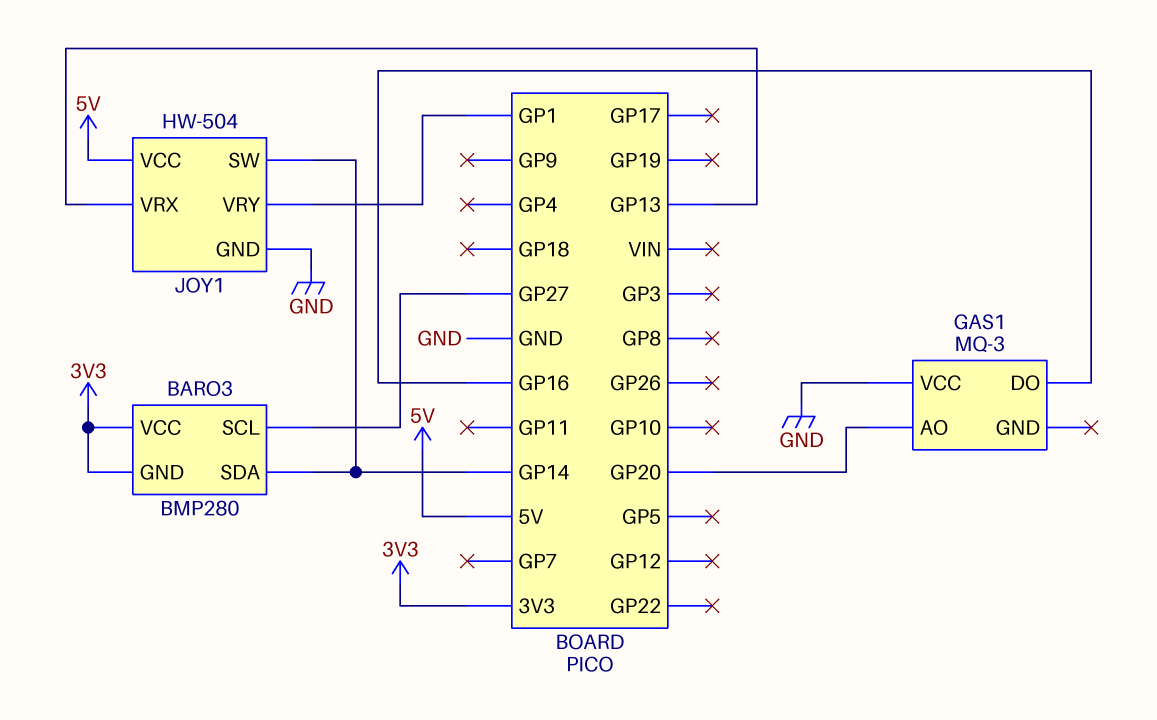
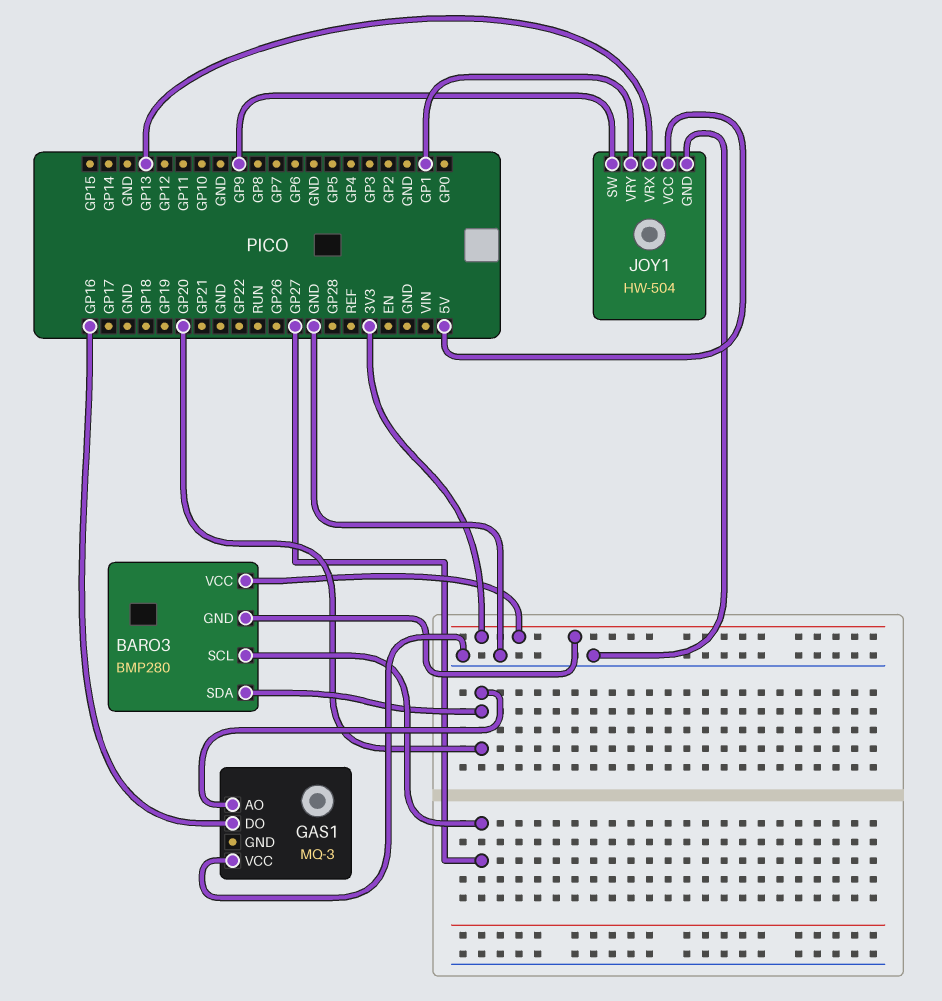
BARO3 pin SDA: GP14 -> GP20
JOY1 pin SW: GP14 -> GP9

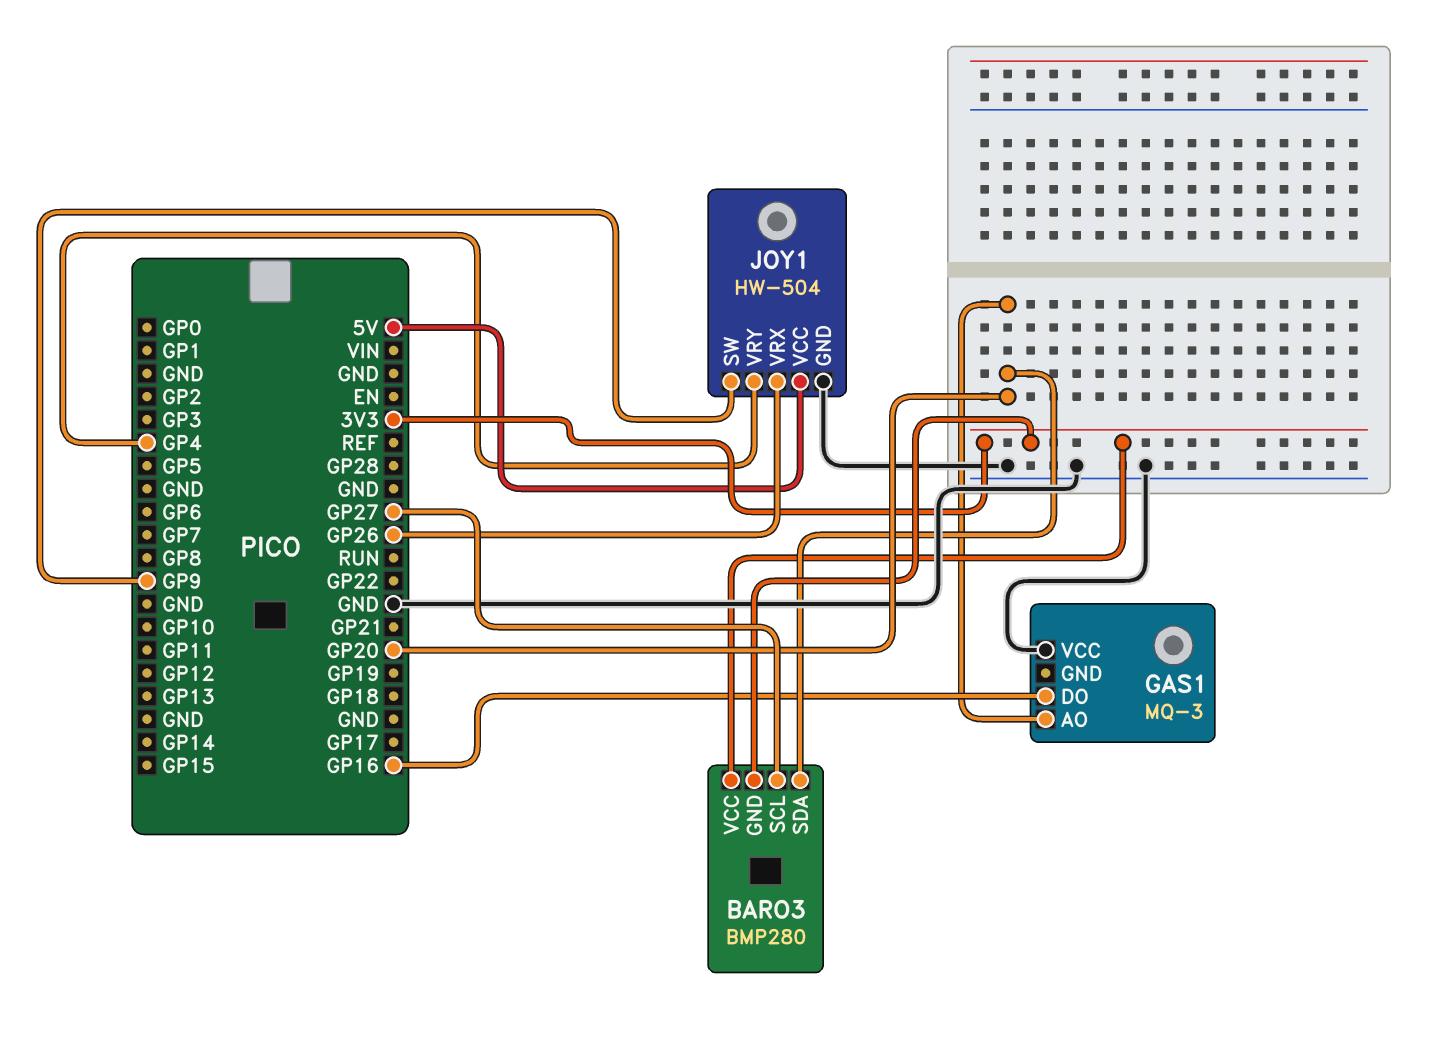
JOY1 pin VRX: GP13 -> GP26
JOY1 pin VRY: GP1 -> GP4

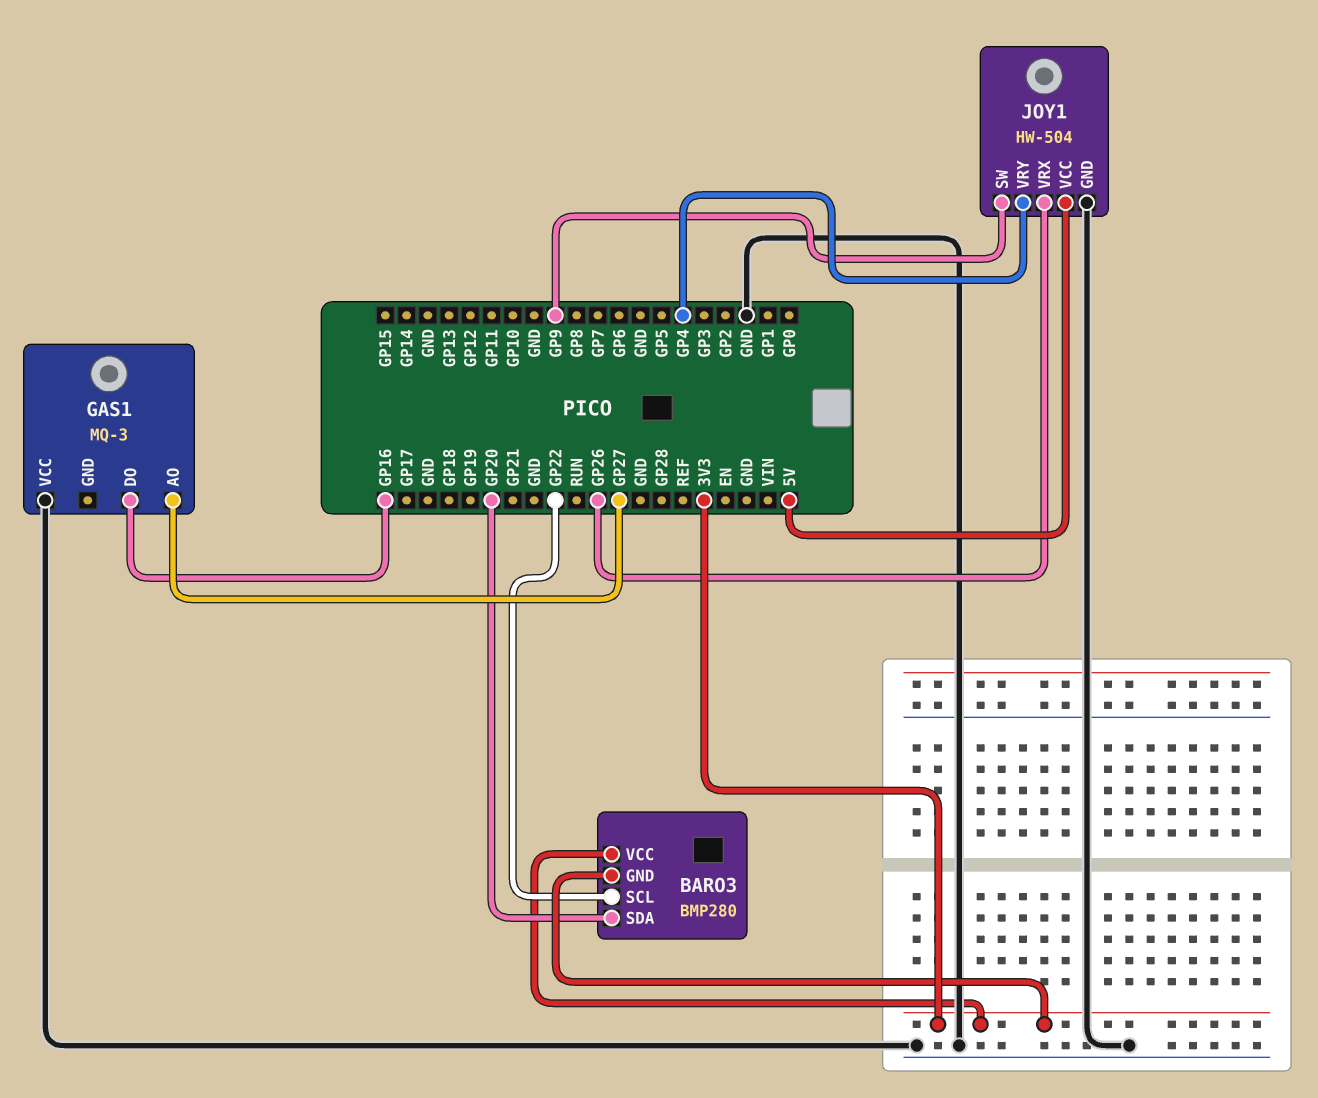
BARO3 pin SCL: GP27 -> GP22
GAS1 pin AO: GP20 -> GP27

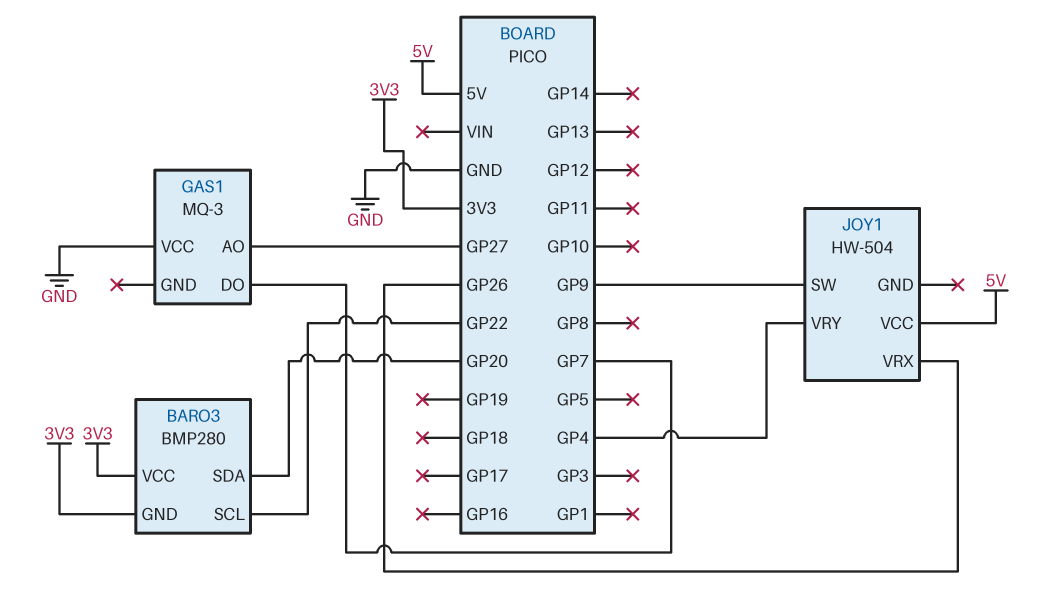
GAS1 pin DO: GP16 -> GP7
JOY1 pin GND: GND -> none

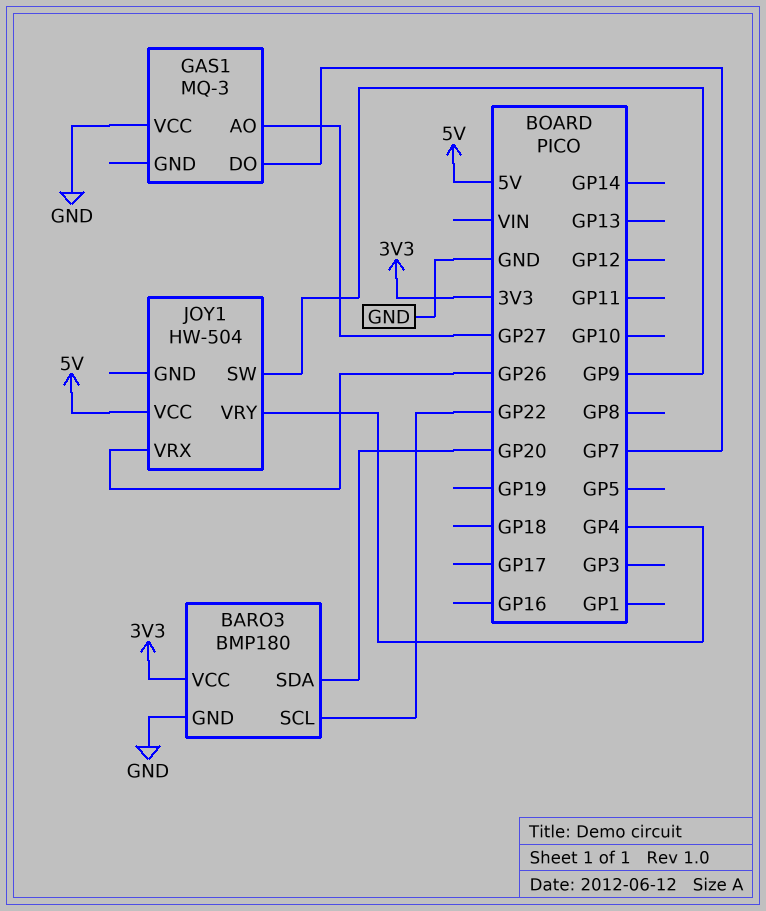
BARO3: BMP280 -> BMP180
BARO3 pin GND: 3V3 -> GND

